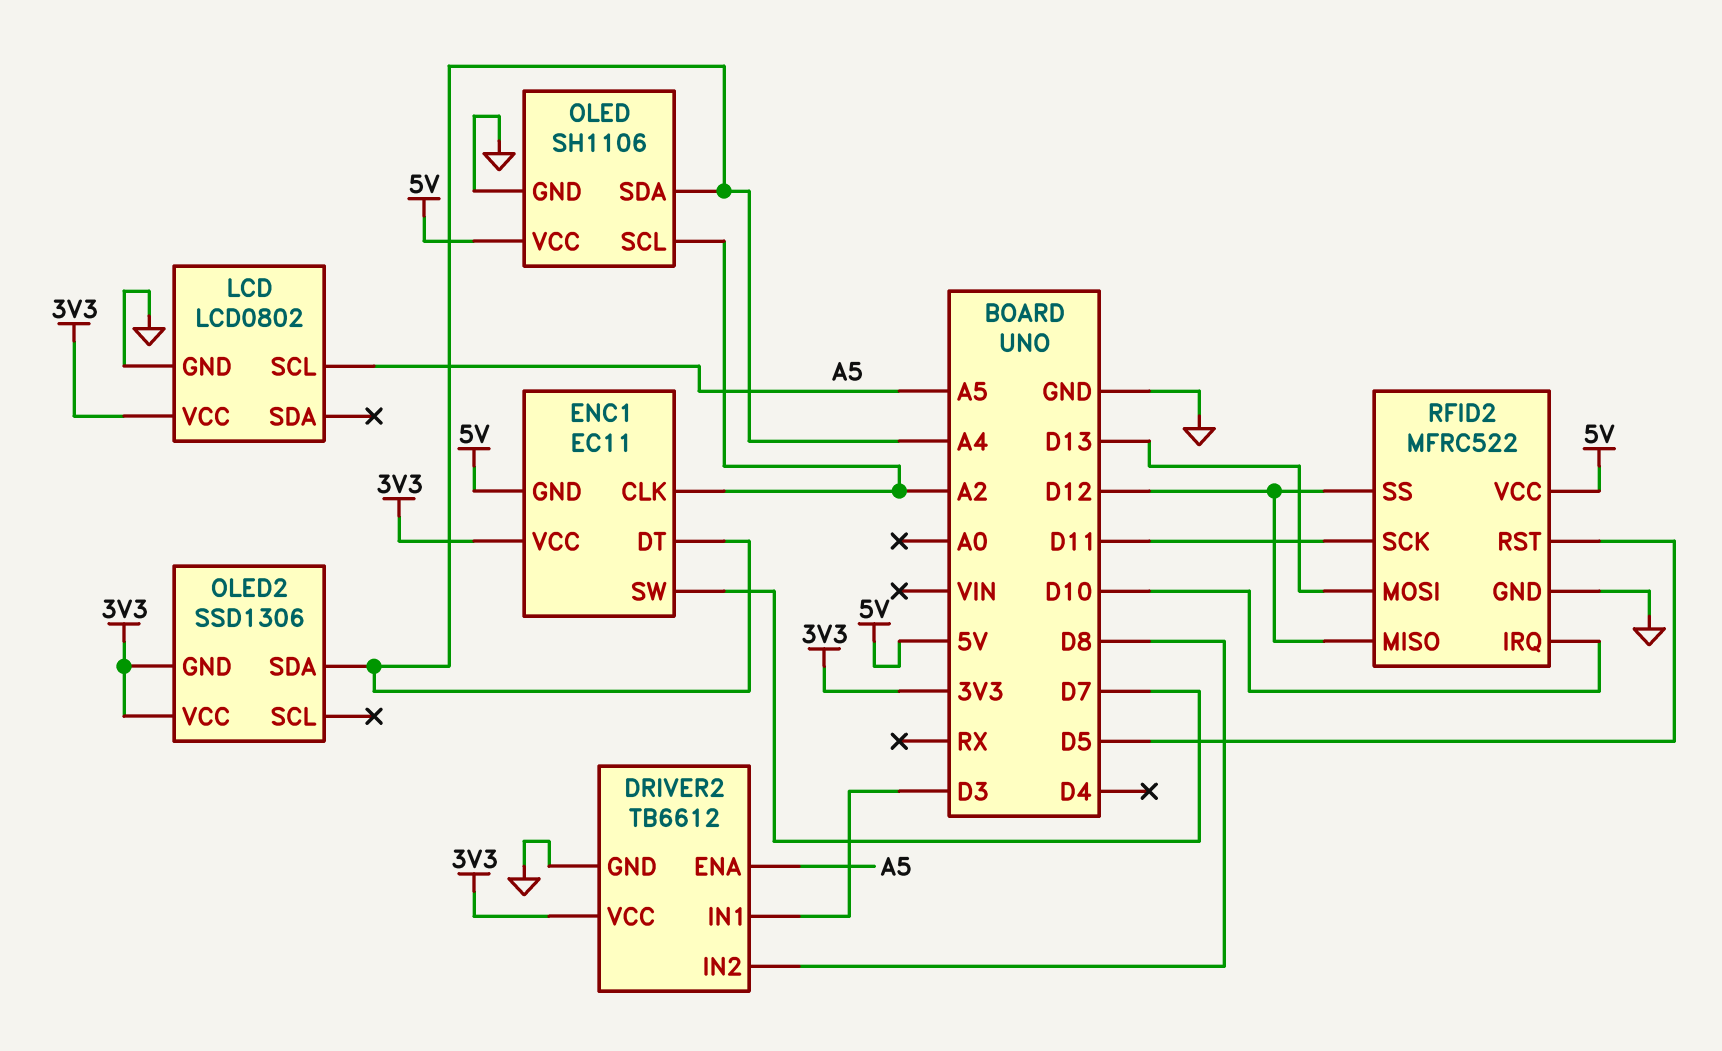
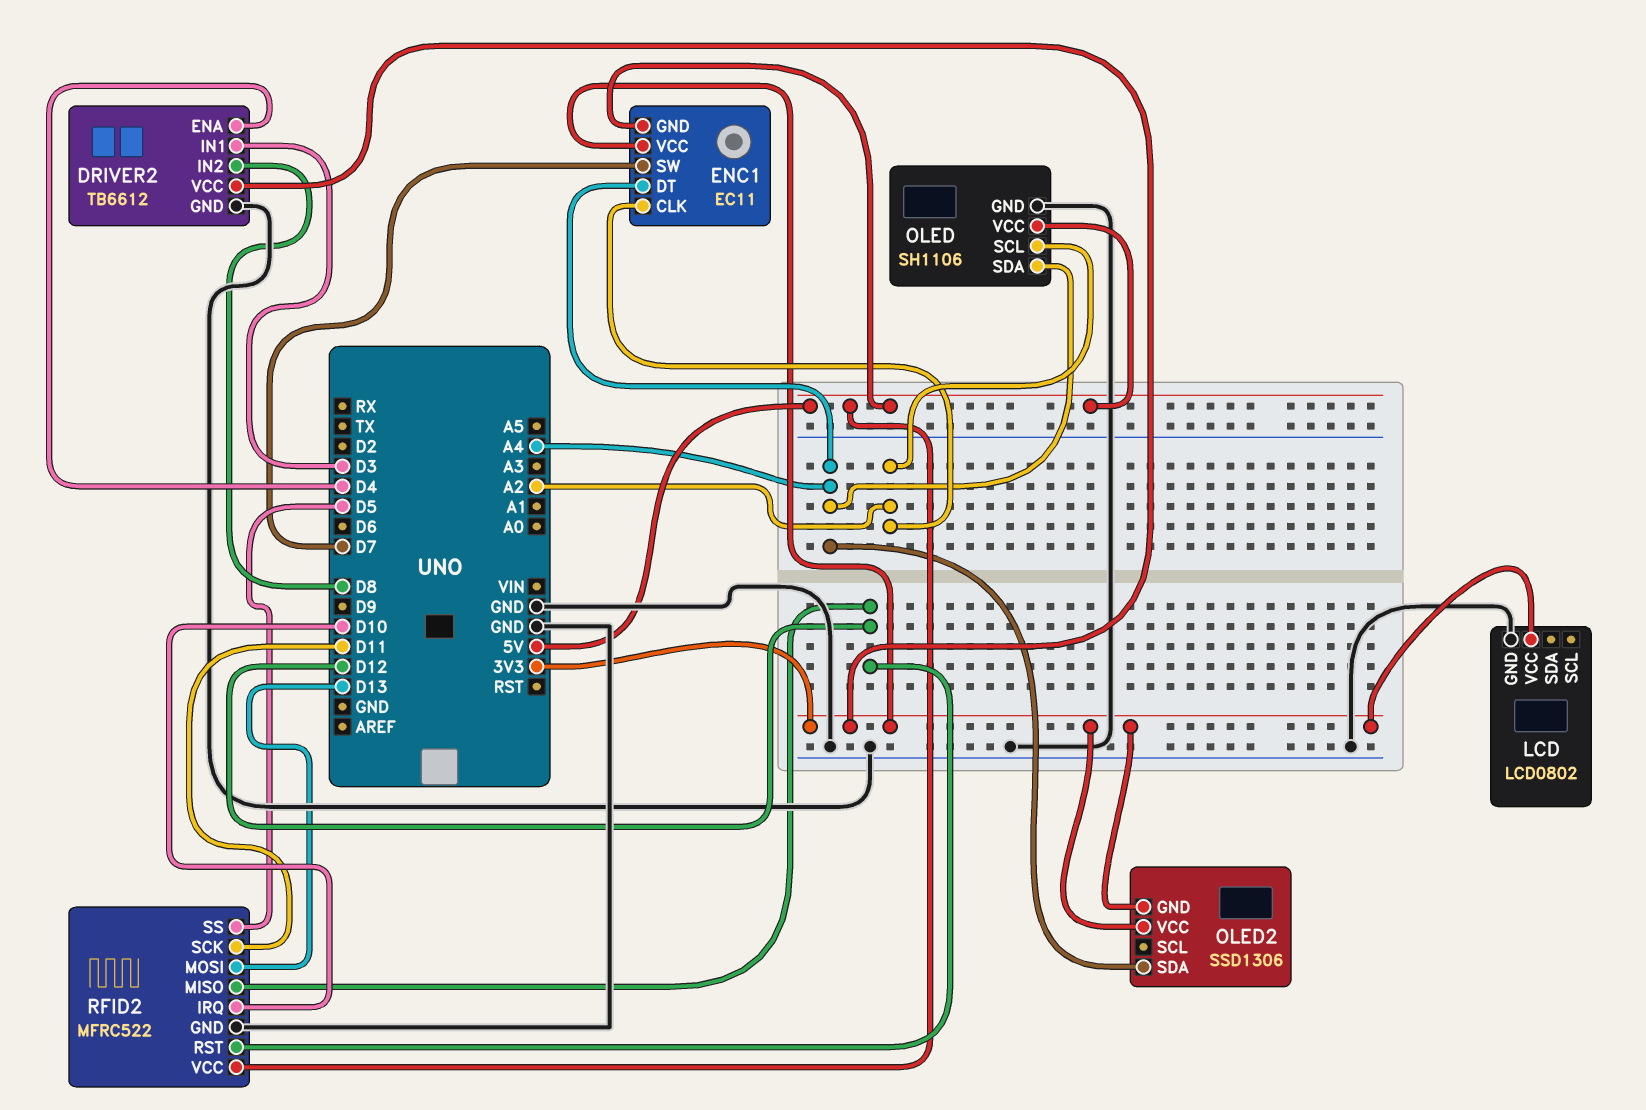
DRIVER2 pin ENA: A5 -> D4
LCD pin SCL: A5 -> none
RFID2 pin RST: D5 -> D12
RFID2 pin SS: D12 -> D5

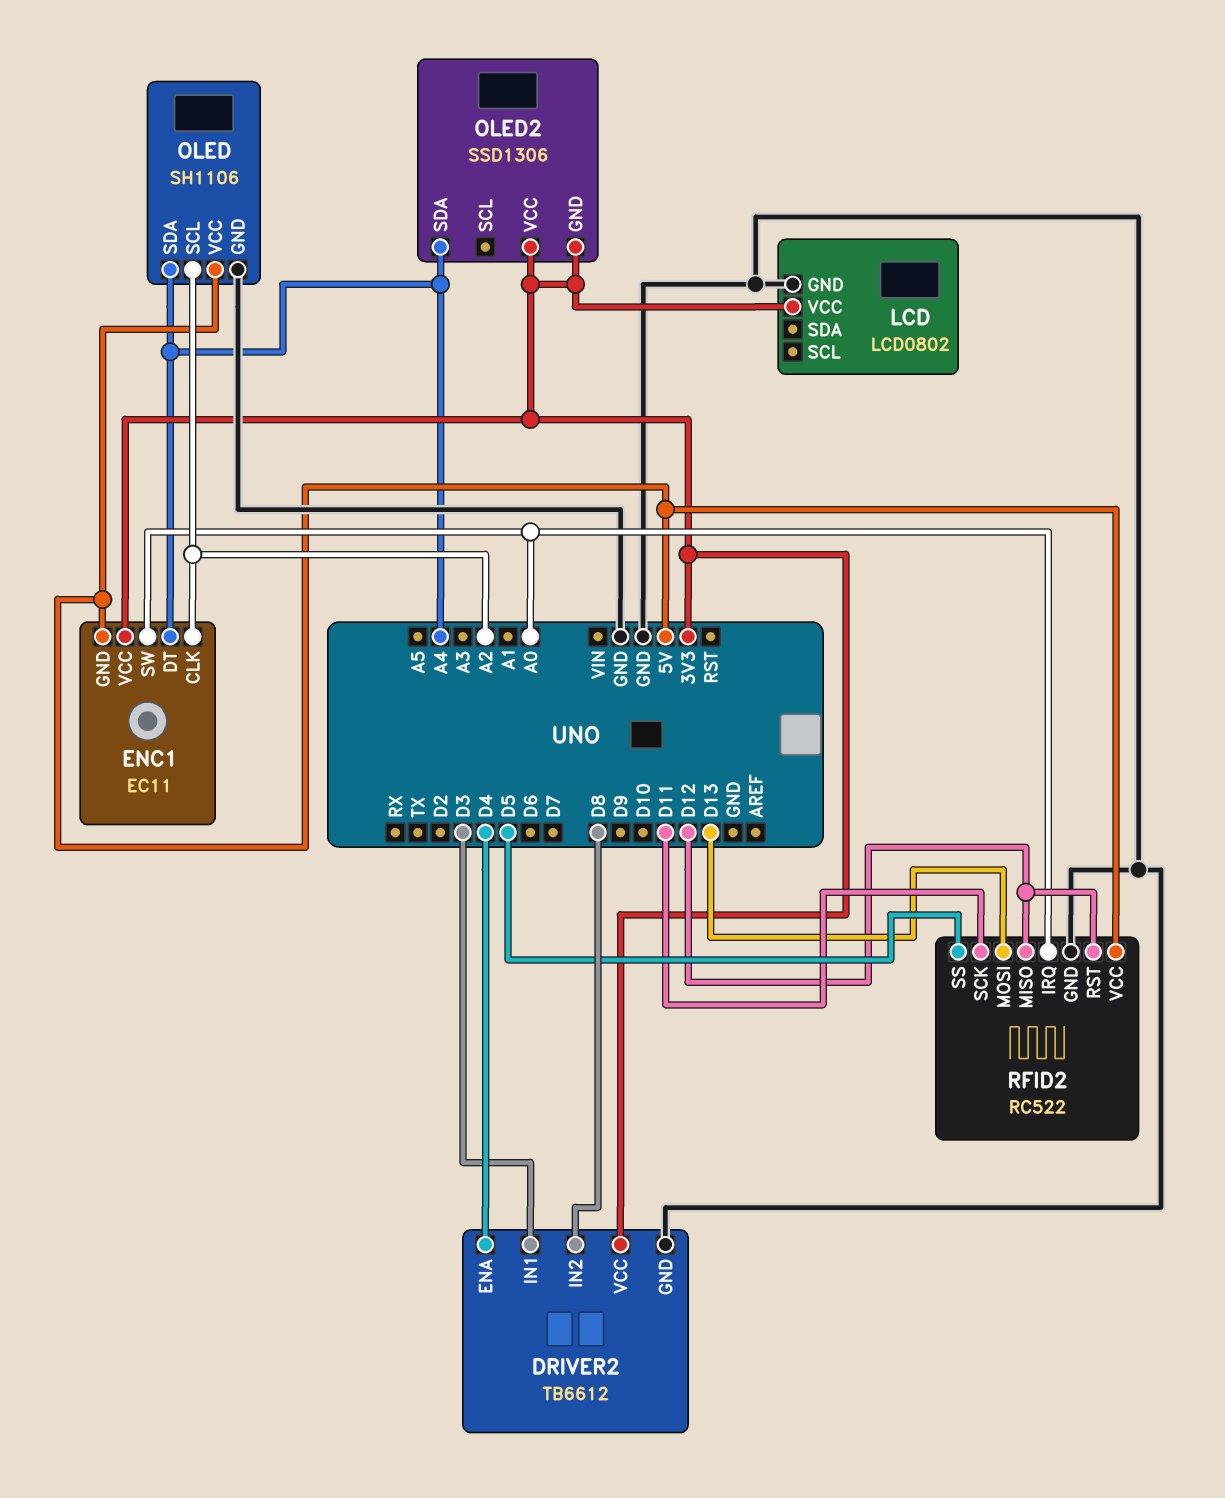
ENC1 pin SW: D7 -> A0
RFID2: MFRC522 -> RC522
RFID2 pin IRQ: D10 -> A0

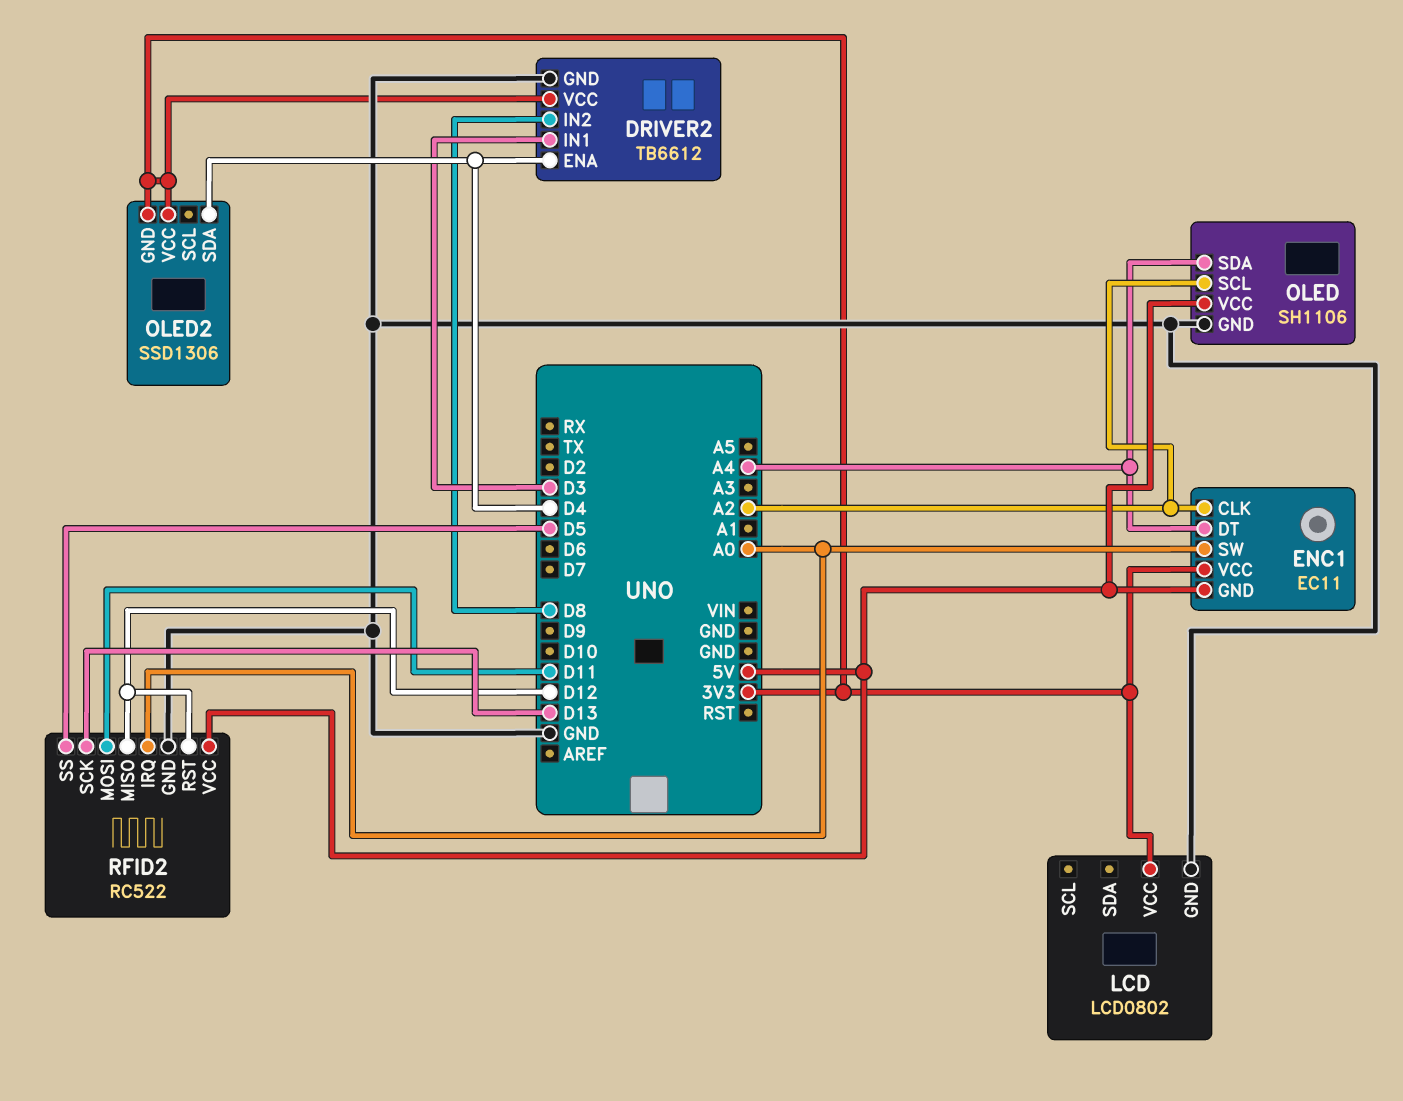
OLED2 pin SDA: A4 -> D4
RFID2 pin MOSI: D13 -> D11
RFID2 pin SCK: D11 -> D13

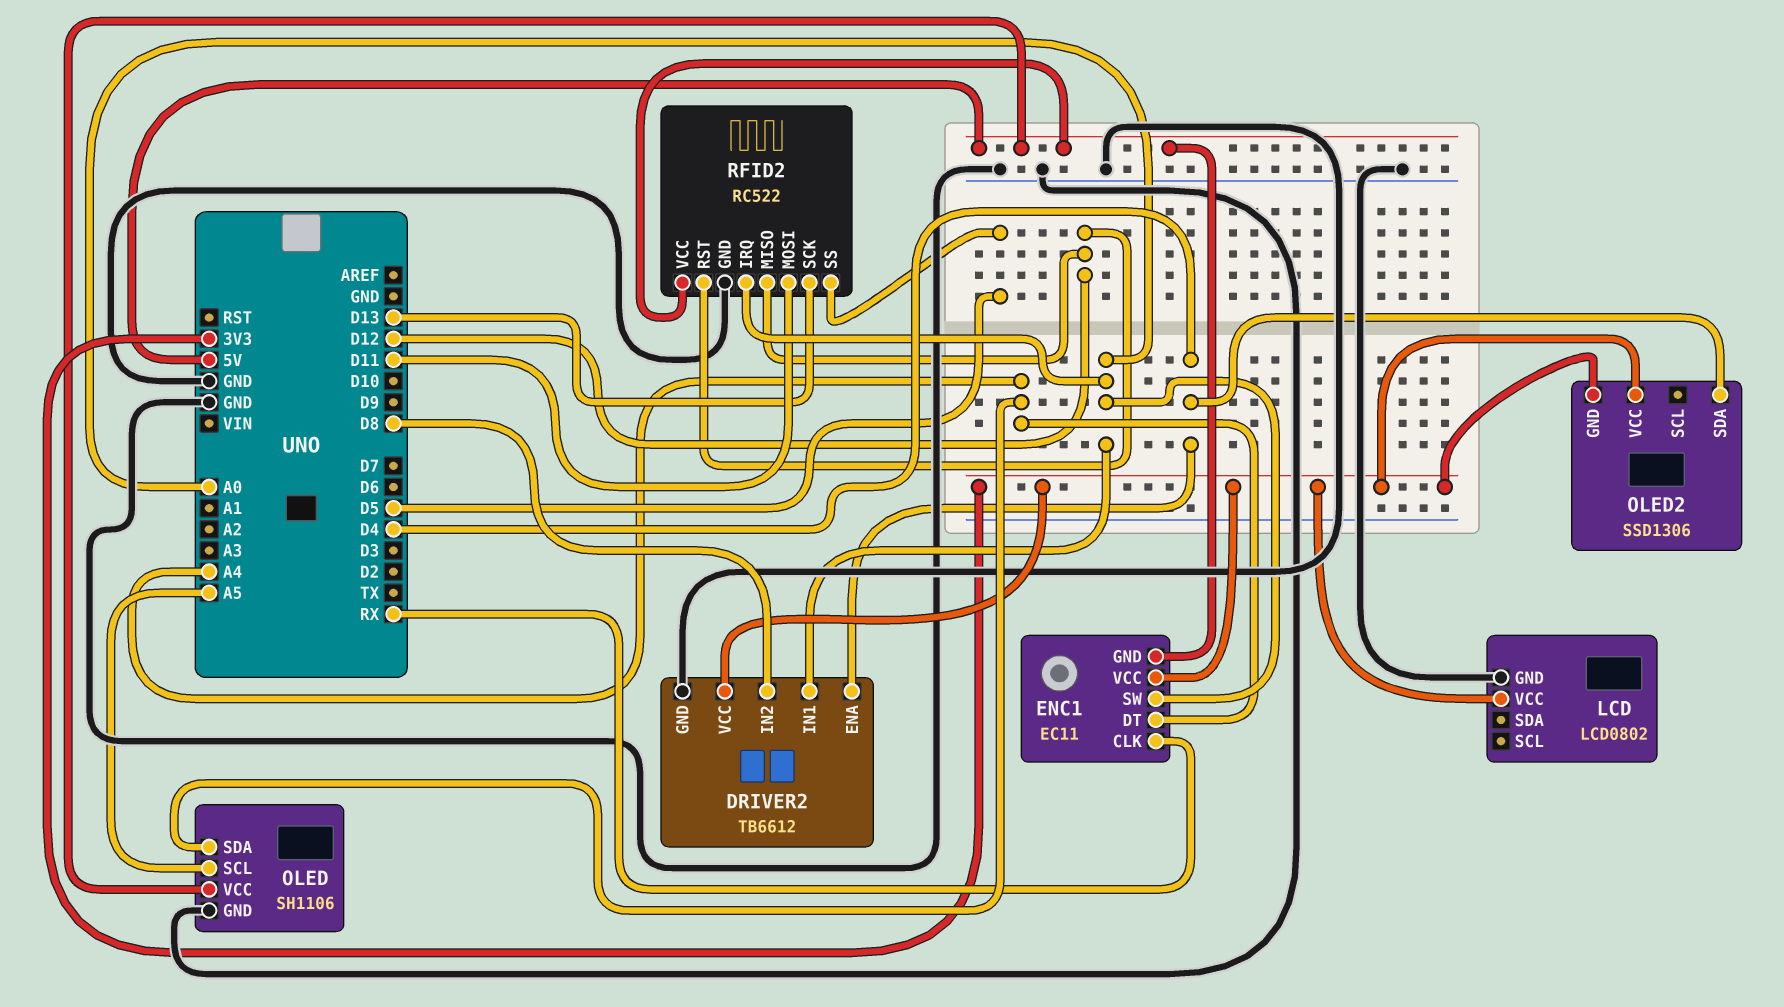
DRIVER2 pin IN1: D3 -> A0
ENC1 pin CLK: A2 -> RX
OLED pin SCL: A2 -> A5

